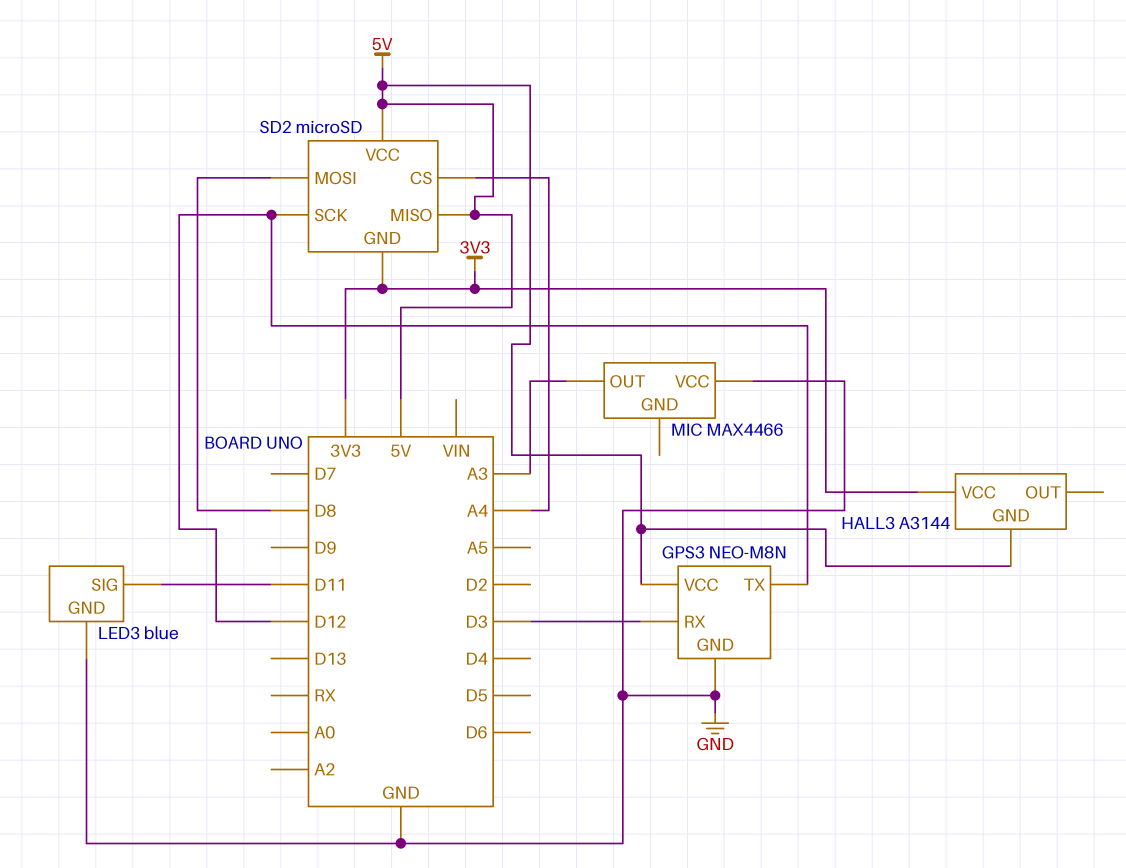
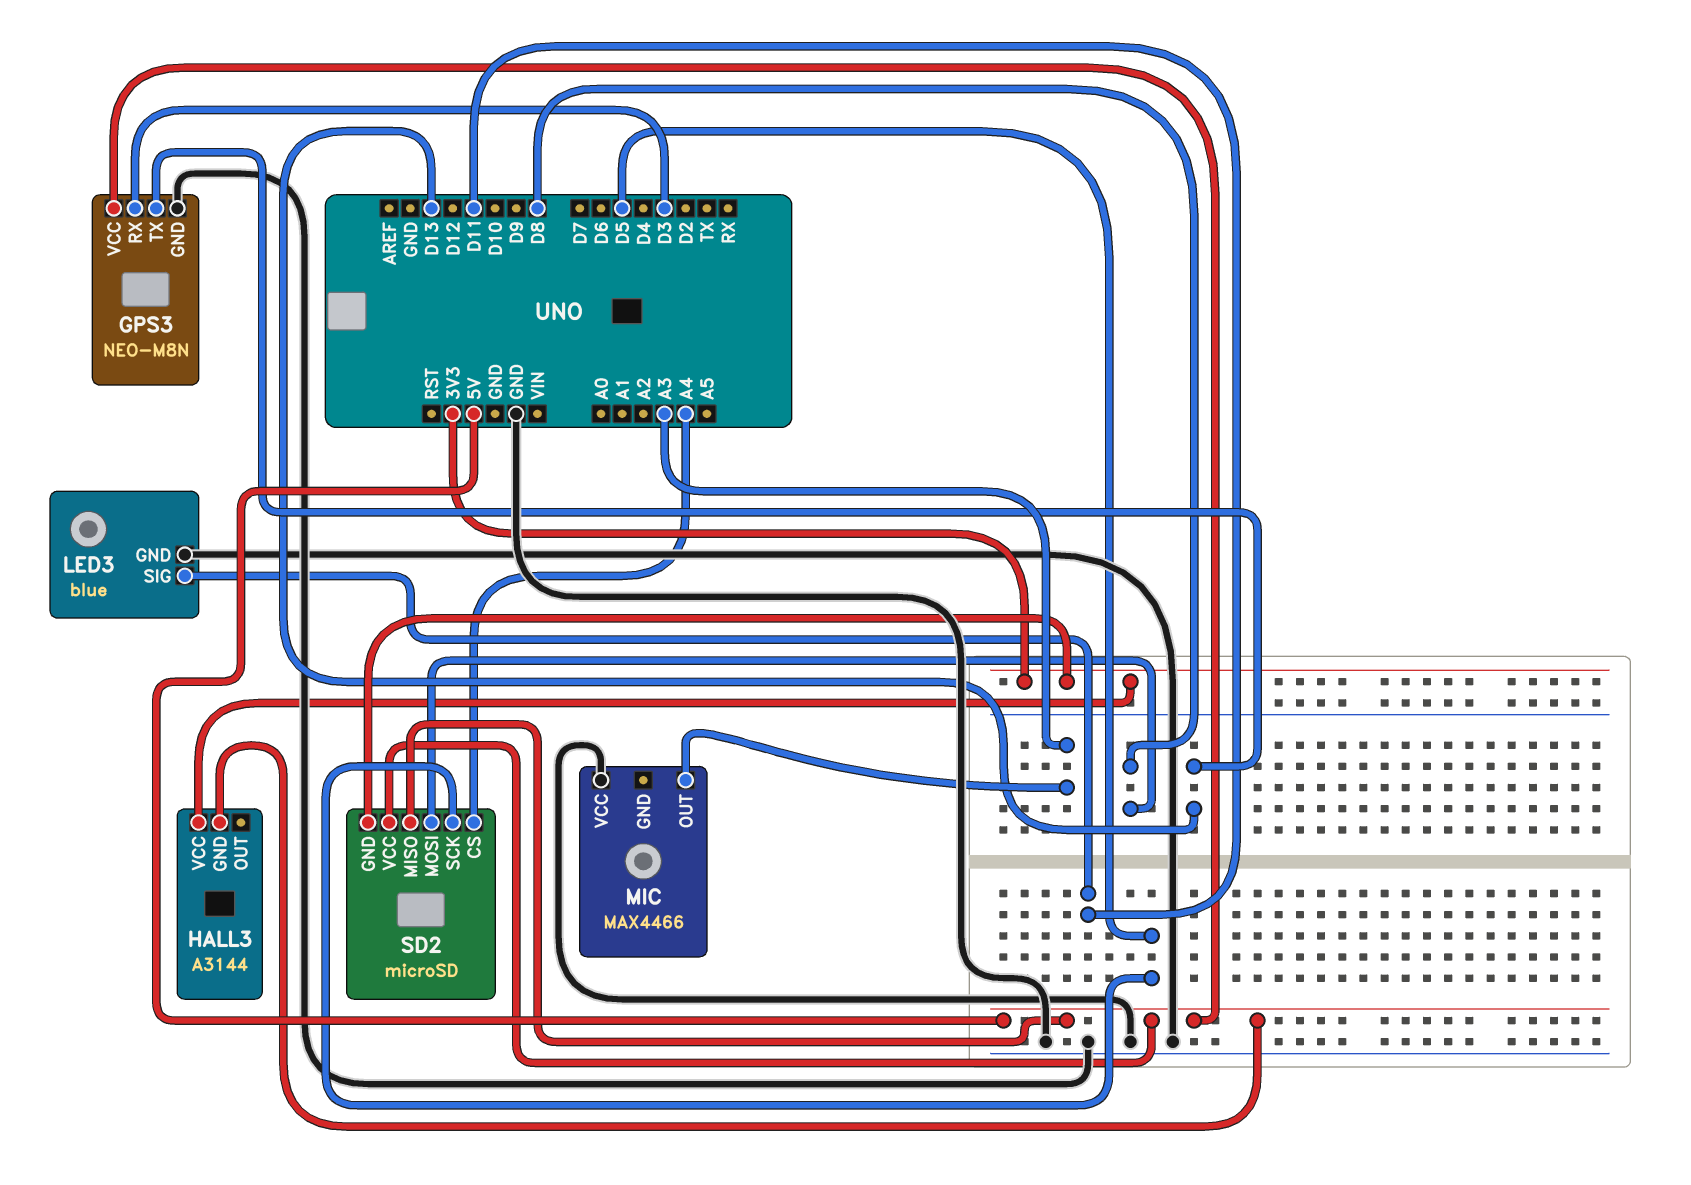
GPS3 pin TX: D12 -> D13
SD2 pin SCK: D12 -> D5

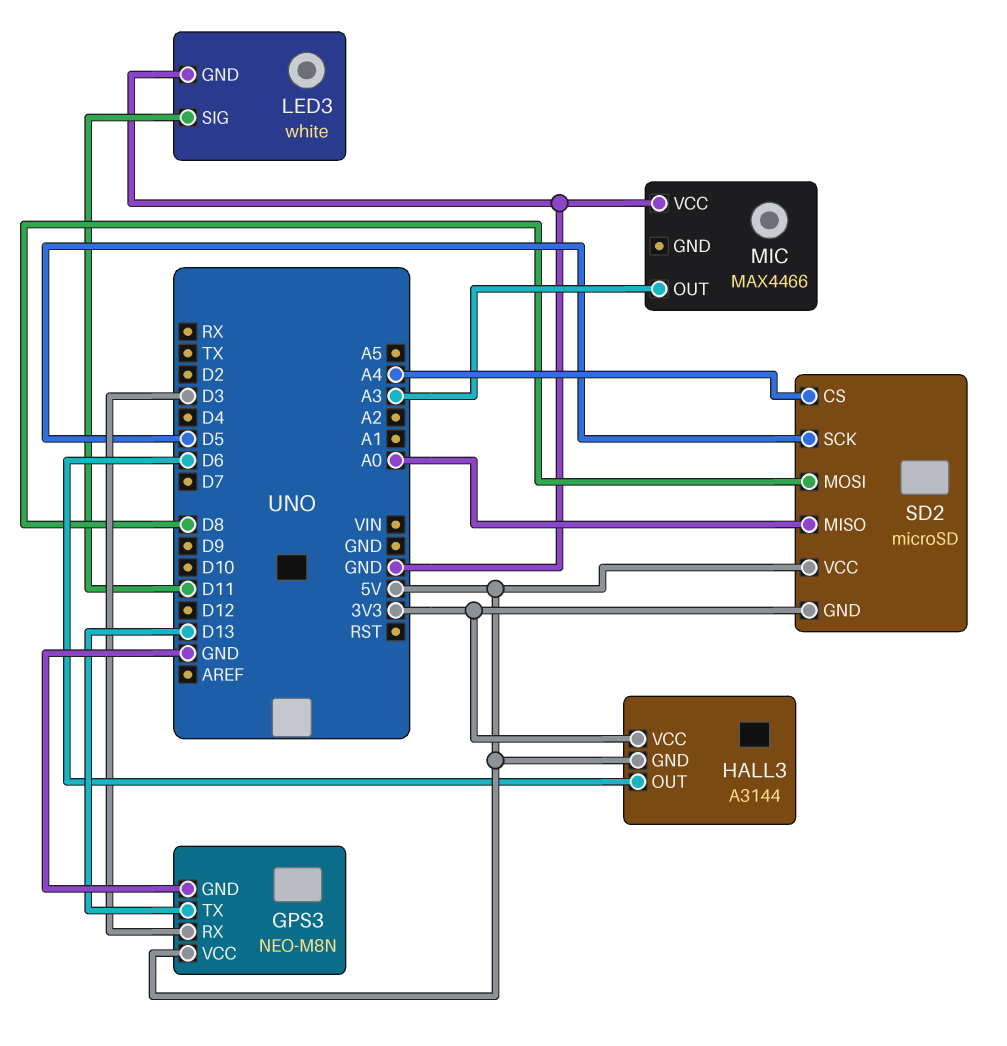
HALL3 pin OUT: none -> D6
LED3: blue -> white
SD2 pin MISO: 5V -> A0

